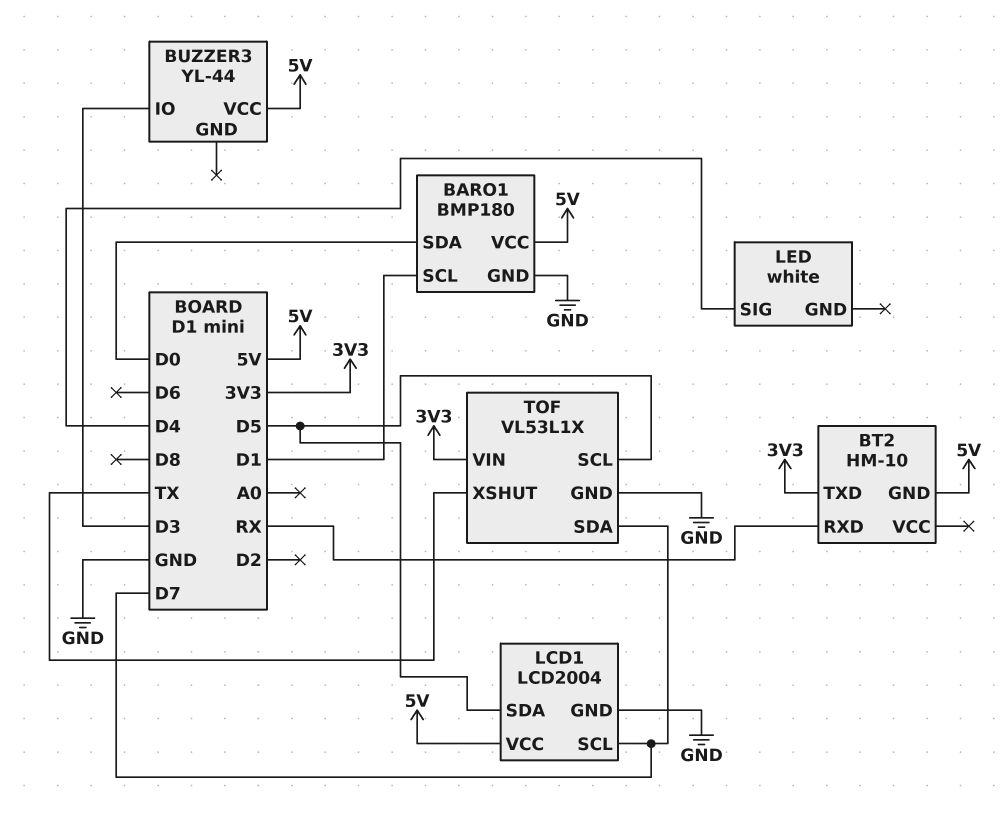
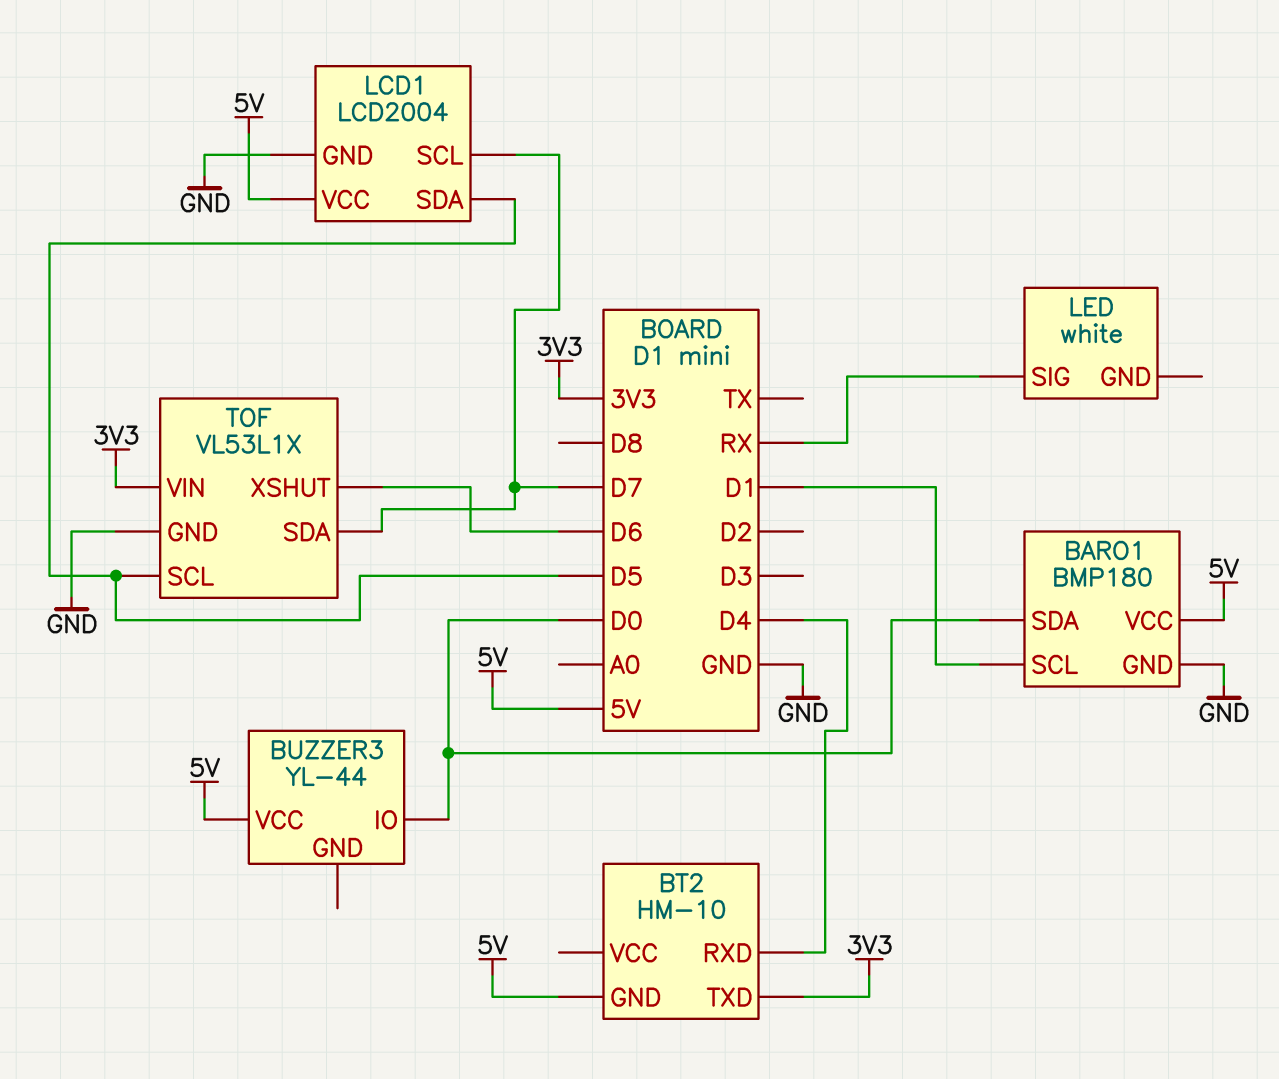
BT2 pin RXD: RX -> D4
BUZZER3 pin IO: D3 -> D0
LED pin SIG: D4 -> RX
TOF pin XSHUT: TX -> D6

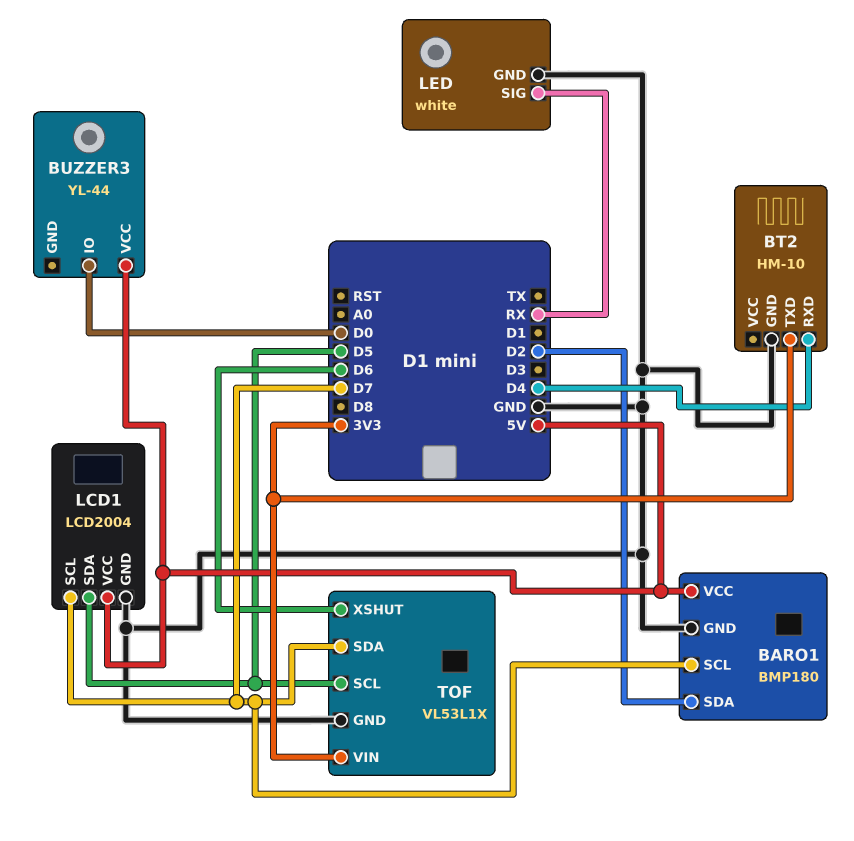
BARO1 pin SCL: D1 -> D7
BARO1 pin SDA: D0 -> D2
BT2 pin GND: 5V -> GND
LED pin GND: none -> GND

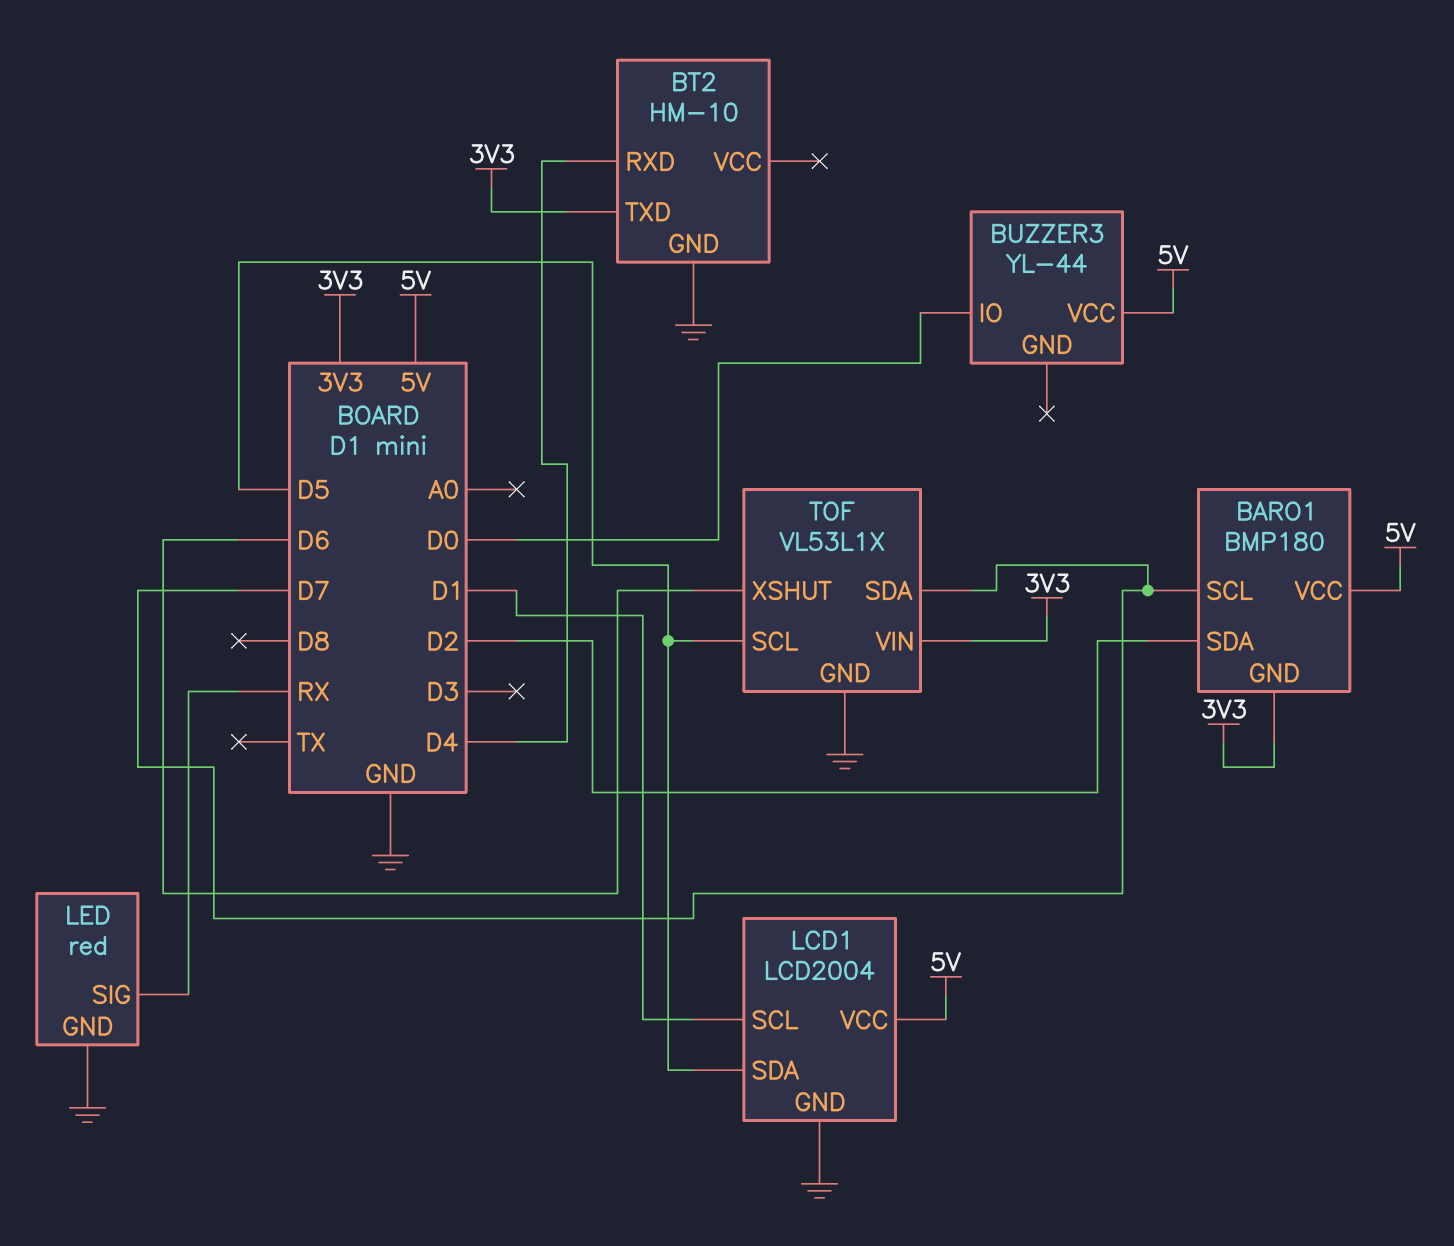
BARO1 pin GND: GND -> 3V3
LCD1 pin SCL: D7 -> D1
LED: white -> red

